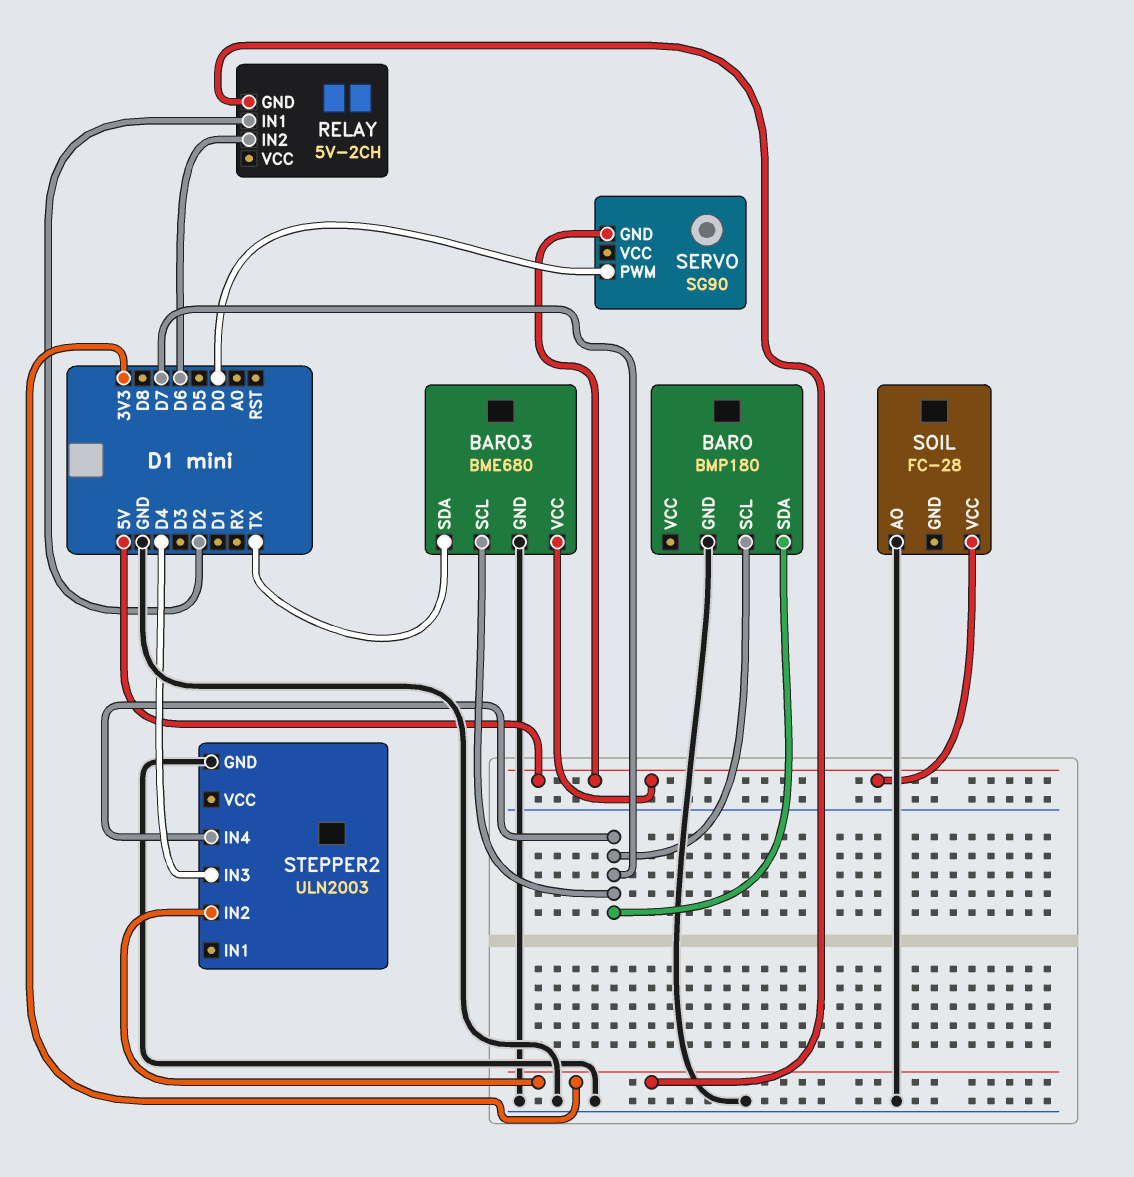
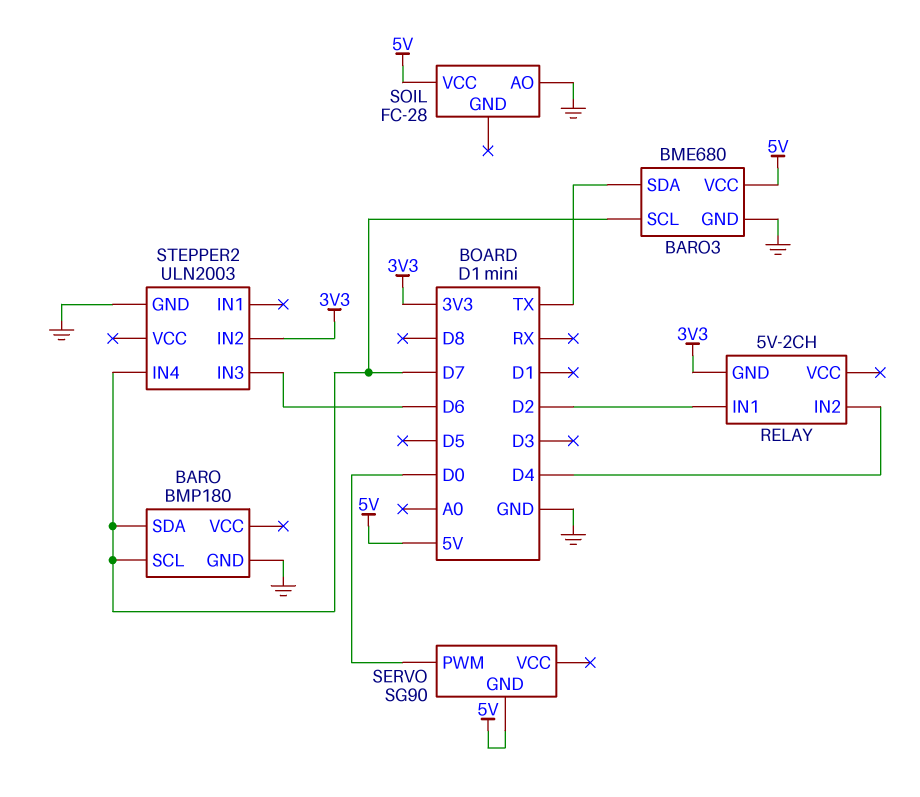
RELAY pin IN2: D6 -> D4
STEPPER2 pin IN3: D4 -> D6

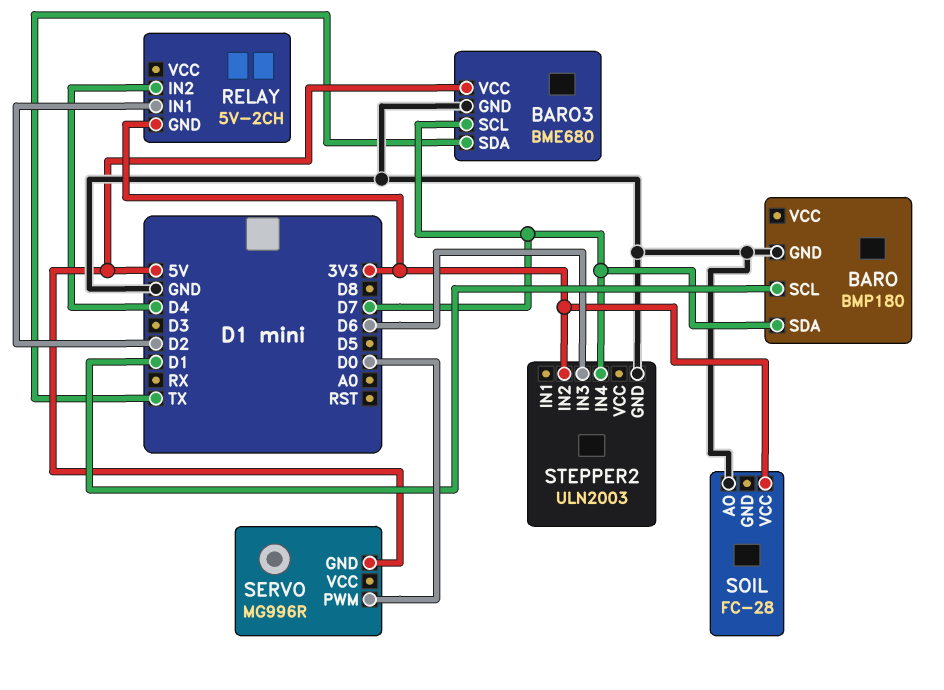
BARO pin SCL: D7 -> D1
SERVO: SG90 -> MG996R
SOIL pin VCC: 5V -> 3V3

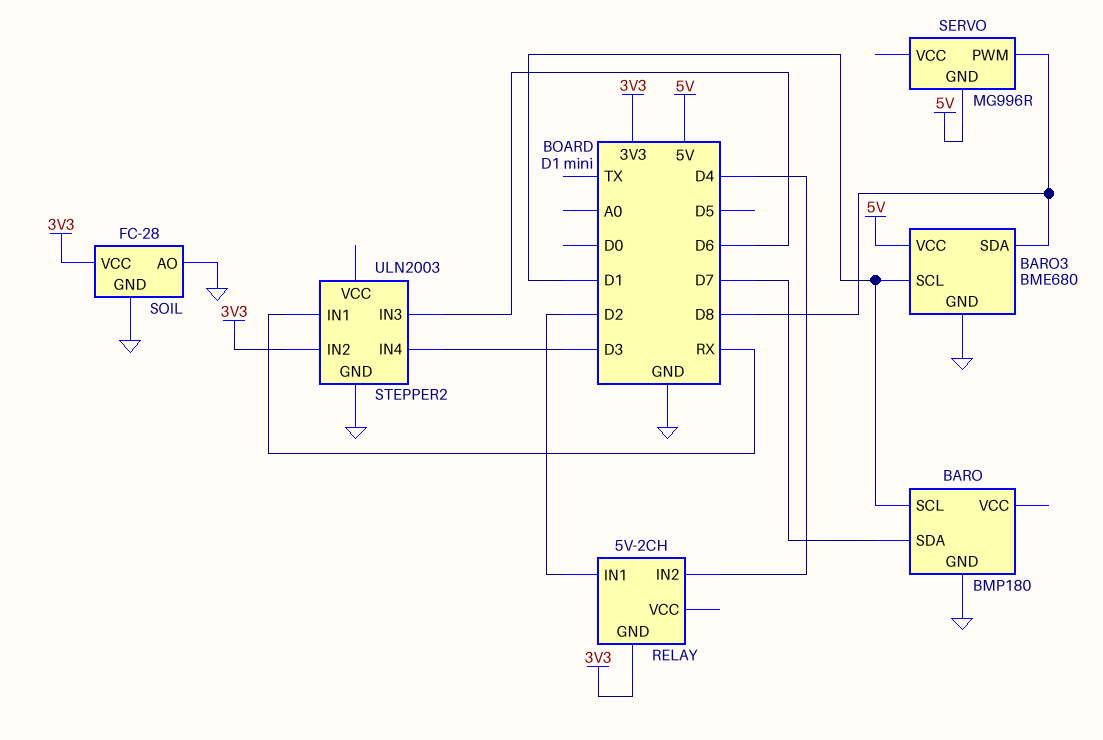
BARO3 pin SCL: D7 -> D1
BARO3 pin SDA: TX -> D8
SERVO pin PWM: D0 -> D8
SOIL pin GND: none -> GND
STEPPER2 pin IN1: none -> RX
STEPPER2 pin IN4: D7 -> D3

